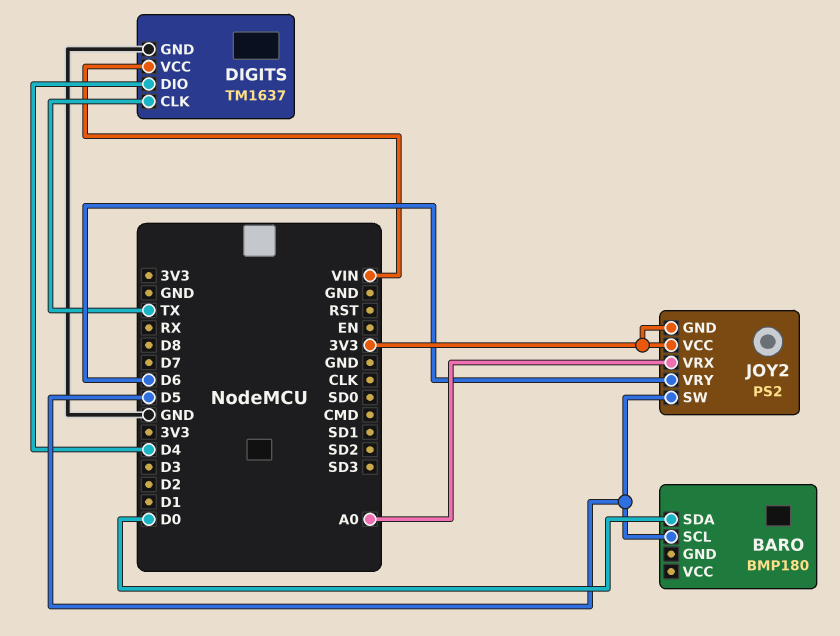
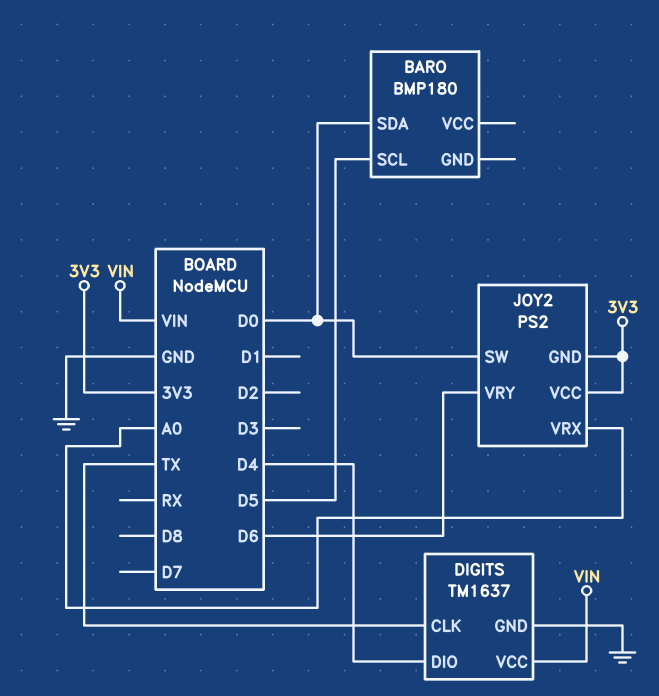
JOY2 pin SW: D5 -> D0

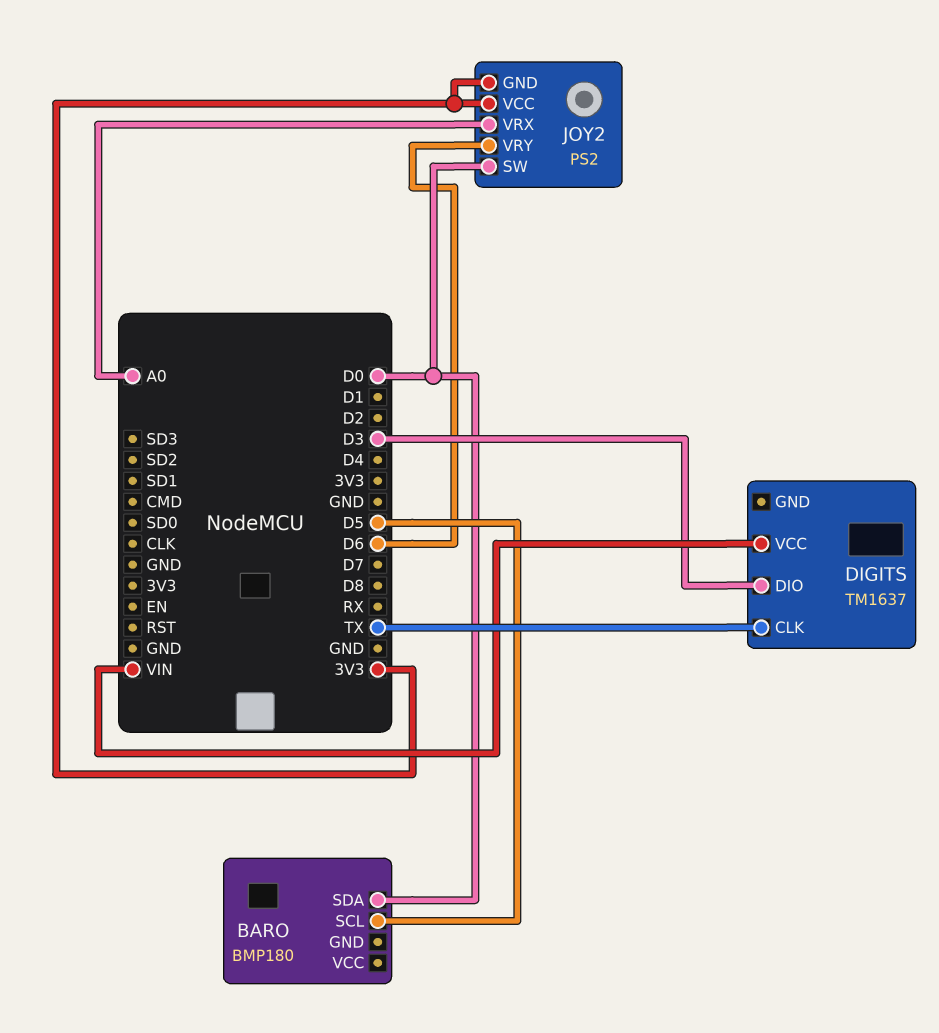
DIGITS pin DIO: D4 -> D3
DIGITS pin GND: GND -> none

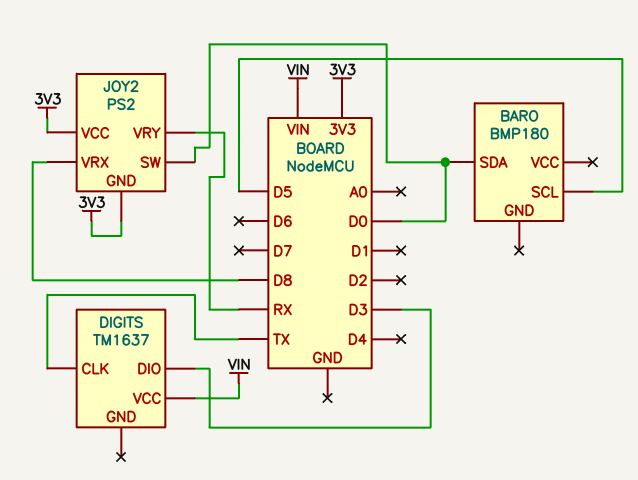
JOY2 pin VRX: A0 -> D8
JOY2 pin VRY: D6 -> RX

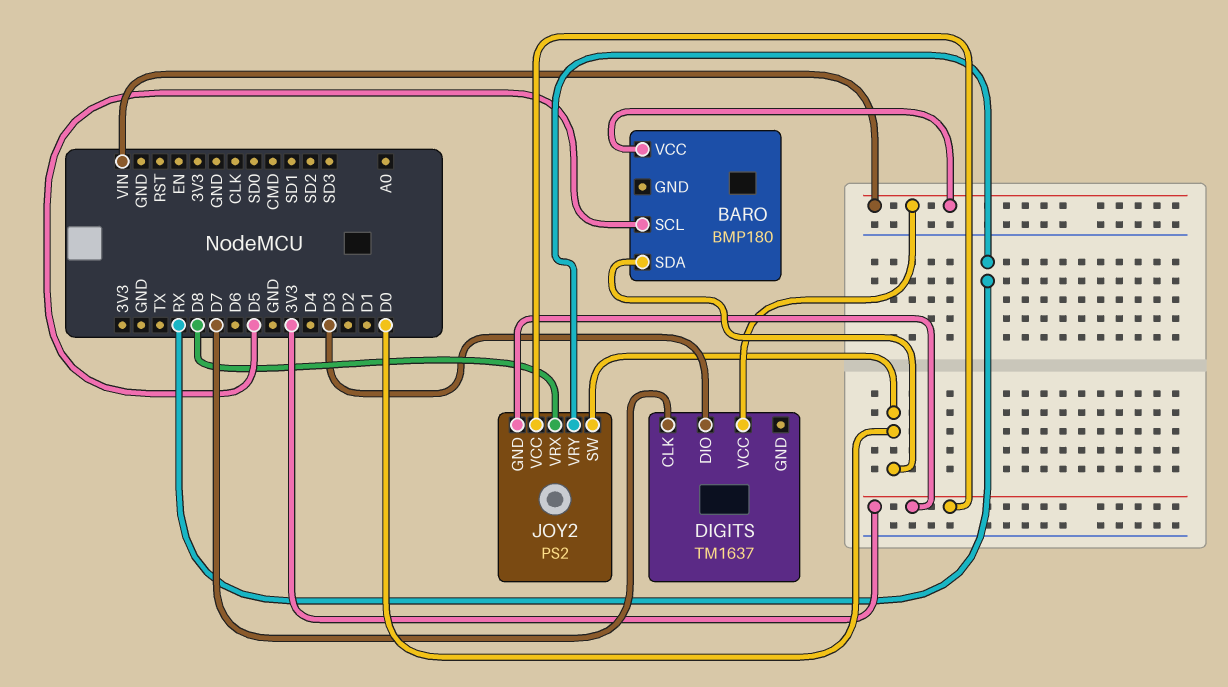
BARO pin VCC: none -> VIN
DIGITS pin CLK: TX -> D7

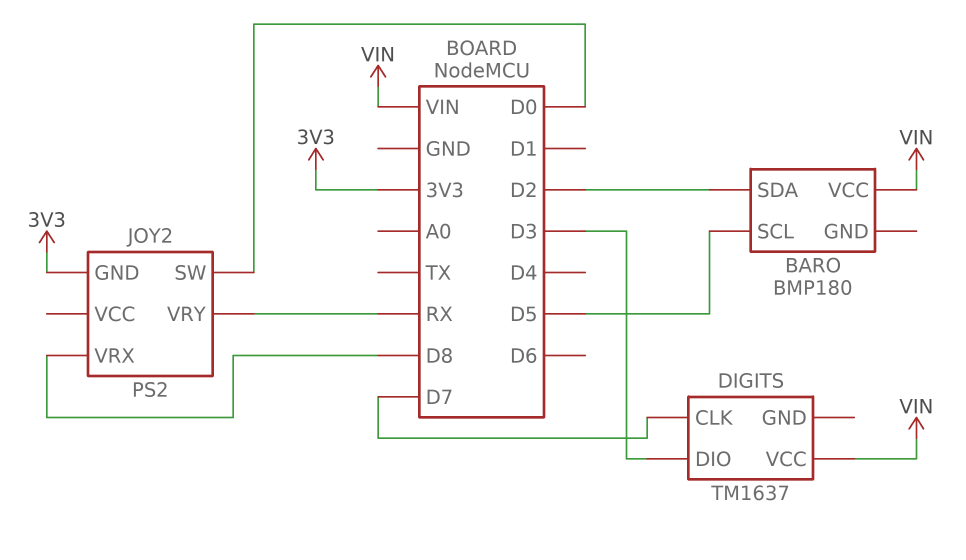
BARO pin SDA: D0 -> D2
JOY2 pin VCC: 3V3 -> none

